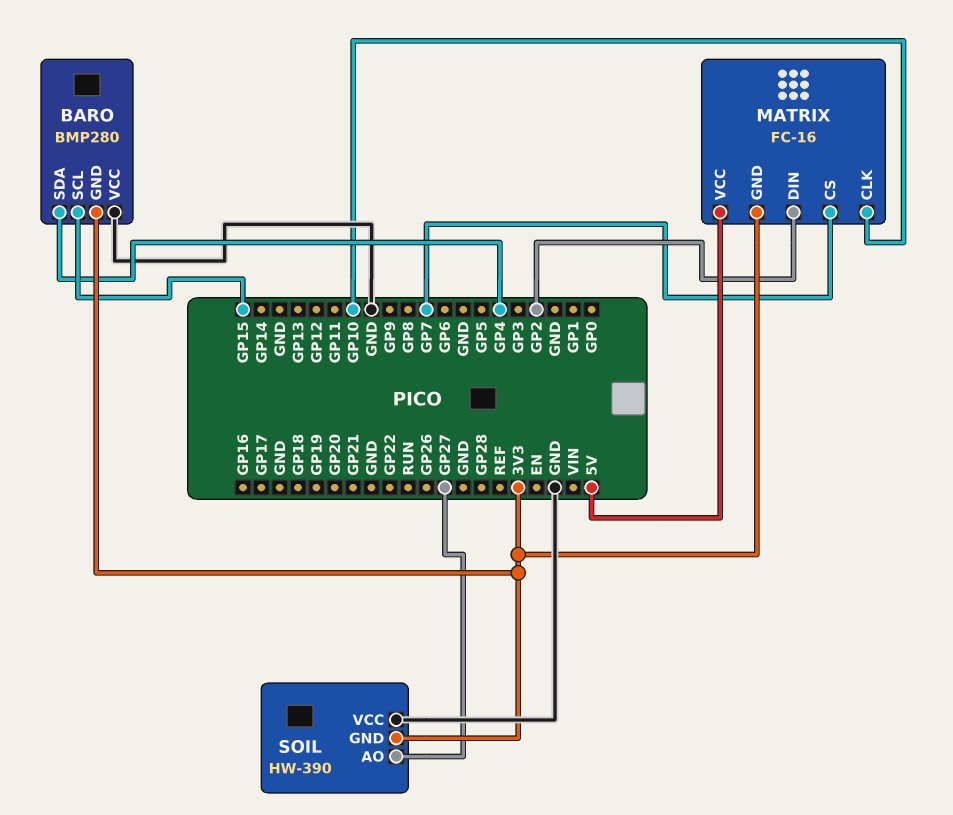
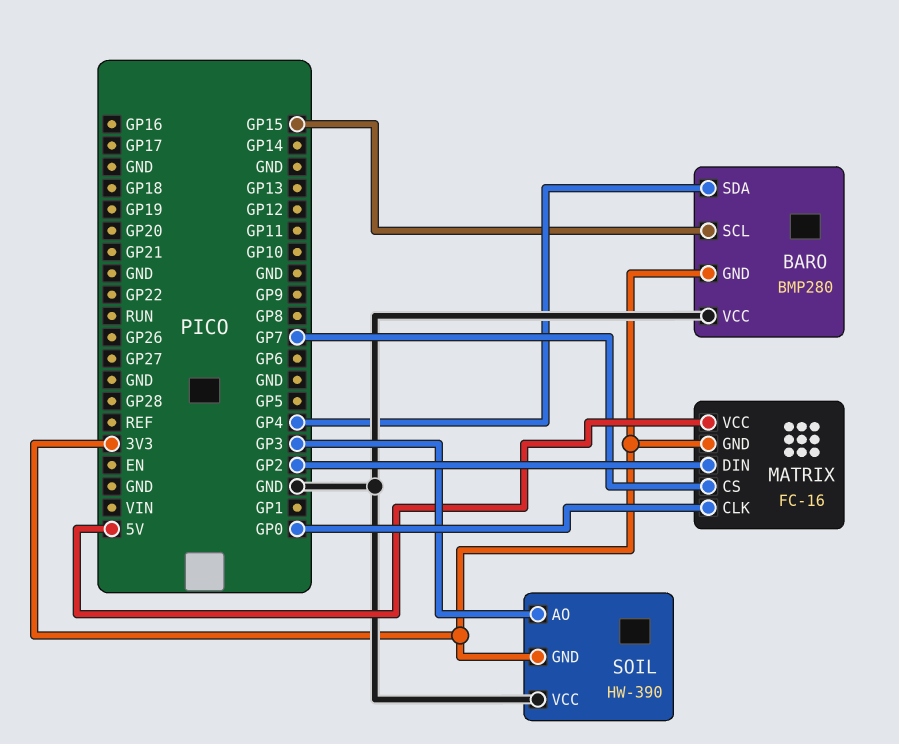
MATRIX pin CLK: GP10 -> GP0
SOIL pin AO: GP27 -> GP3

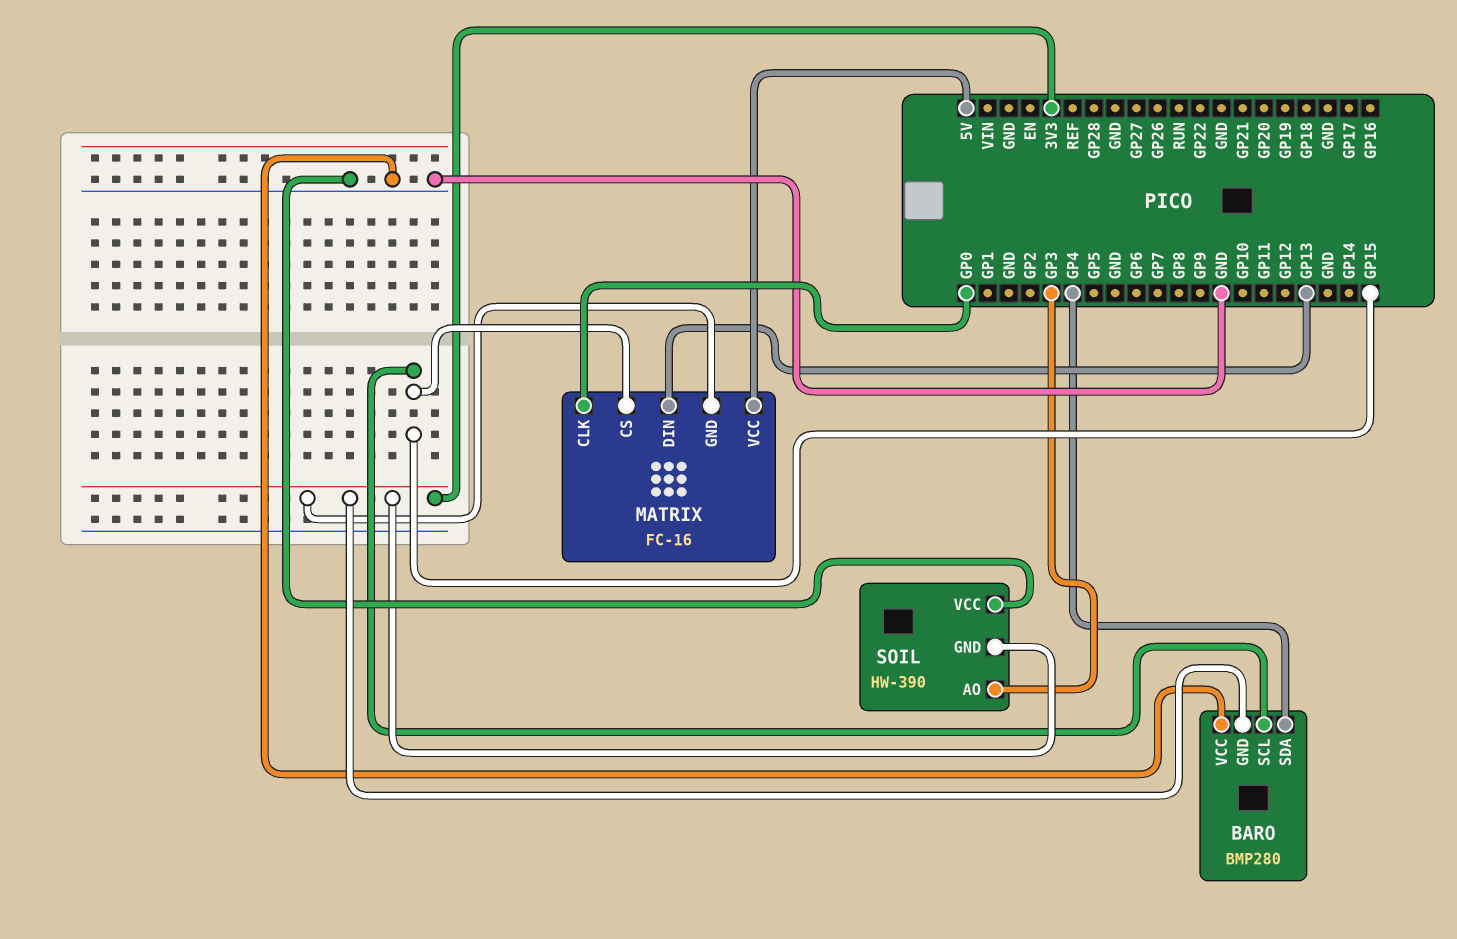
MATRIX pin CS: GP7 -> GP15
MATRIX pin DIN: GP2 -> GP13

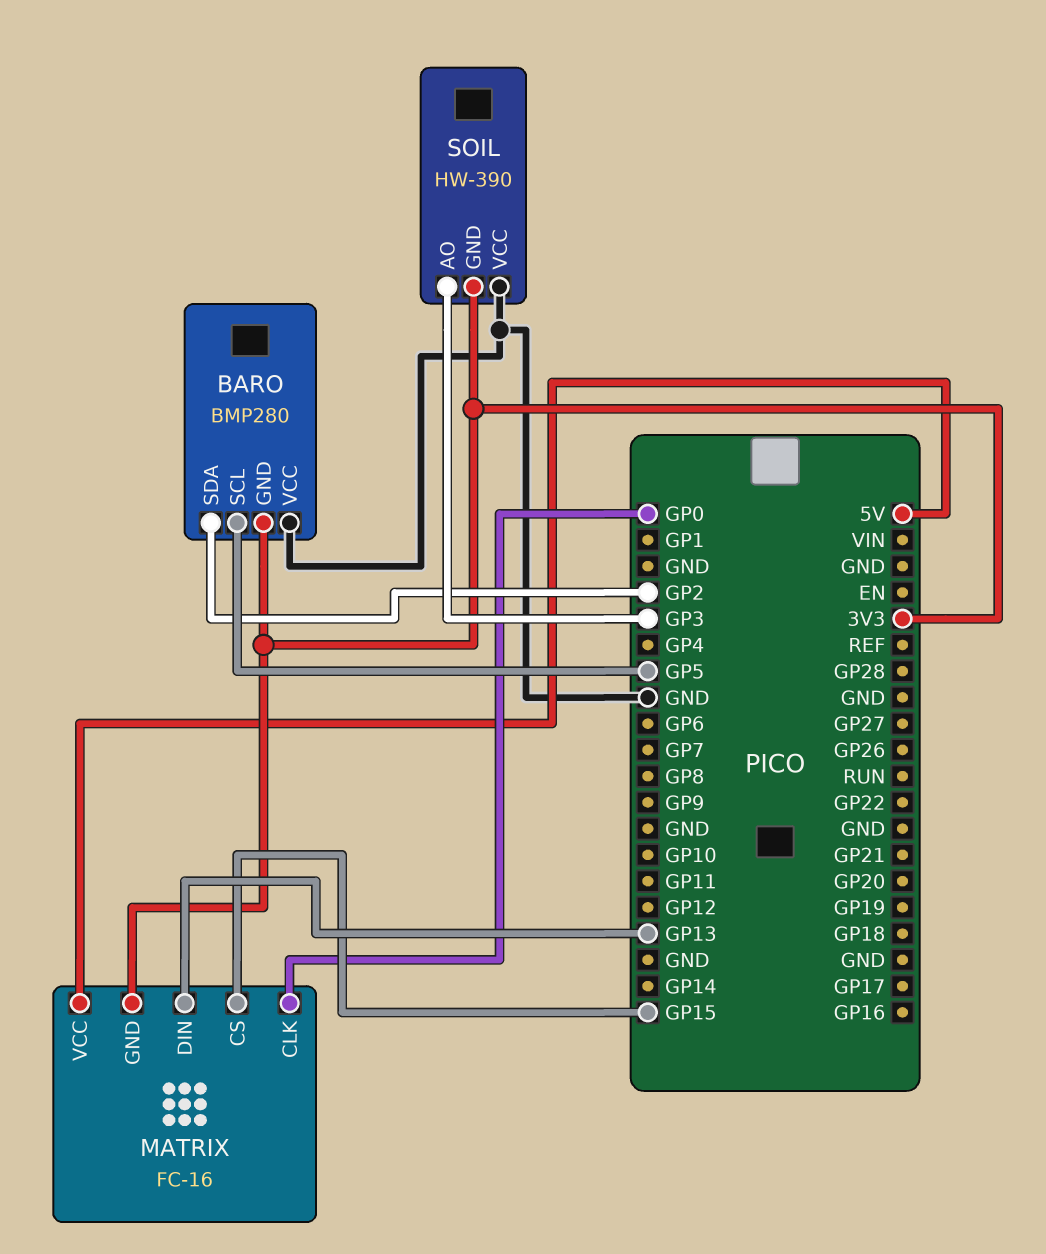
BARO pin SCL: GP15 -> GP5
BARO pin SDA: GP4 -> GP2

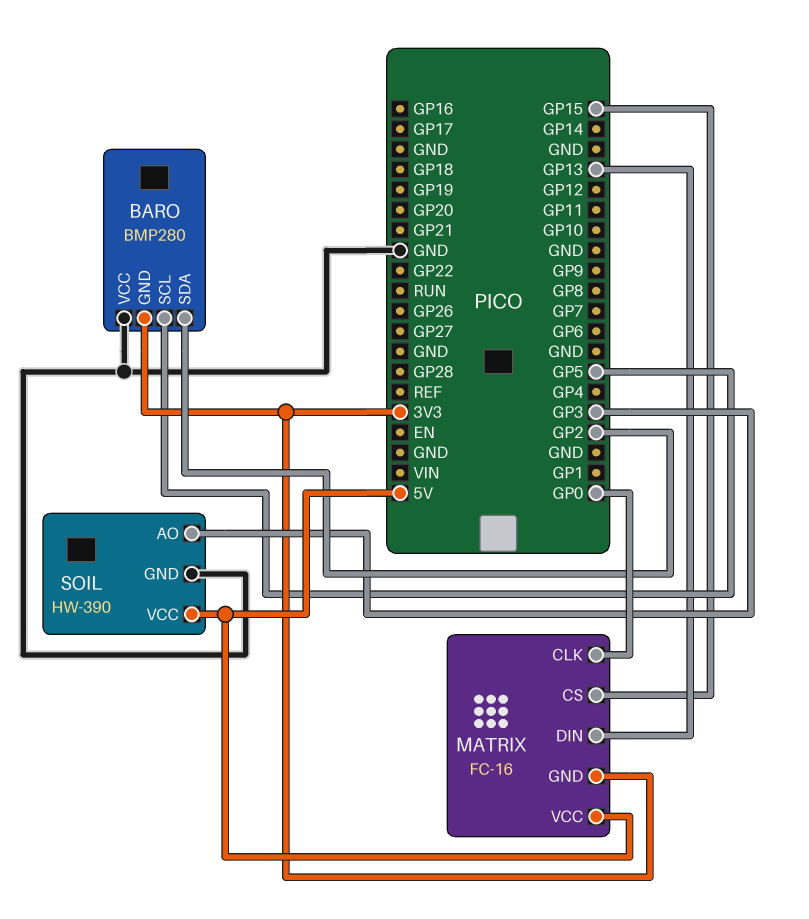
SOIL pin GND: 3V3 -> GND
SOIL pin VCC: GND -> 5V

